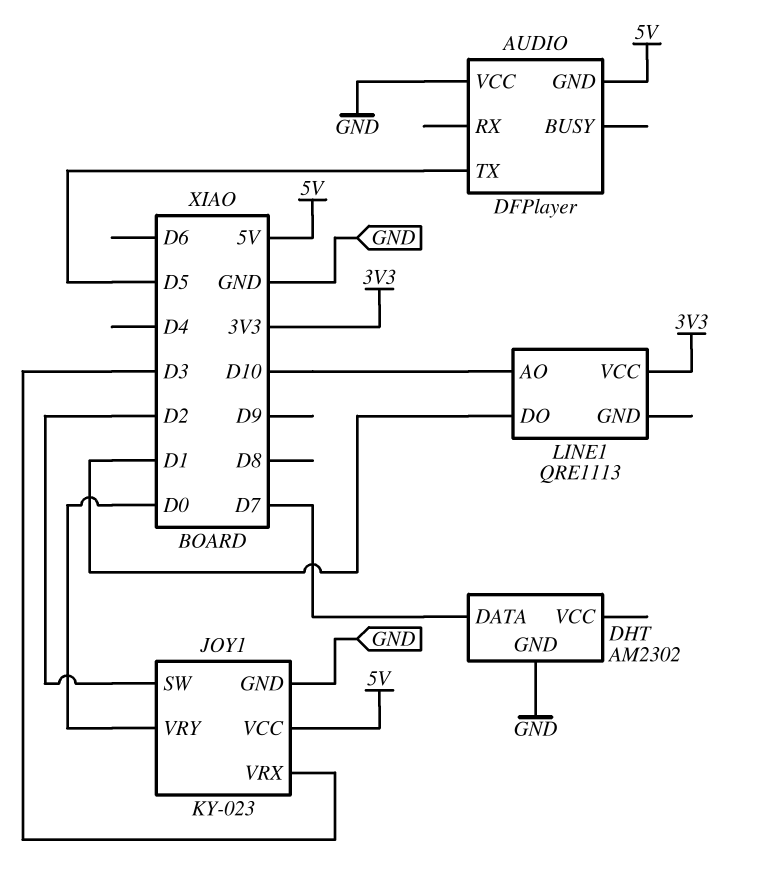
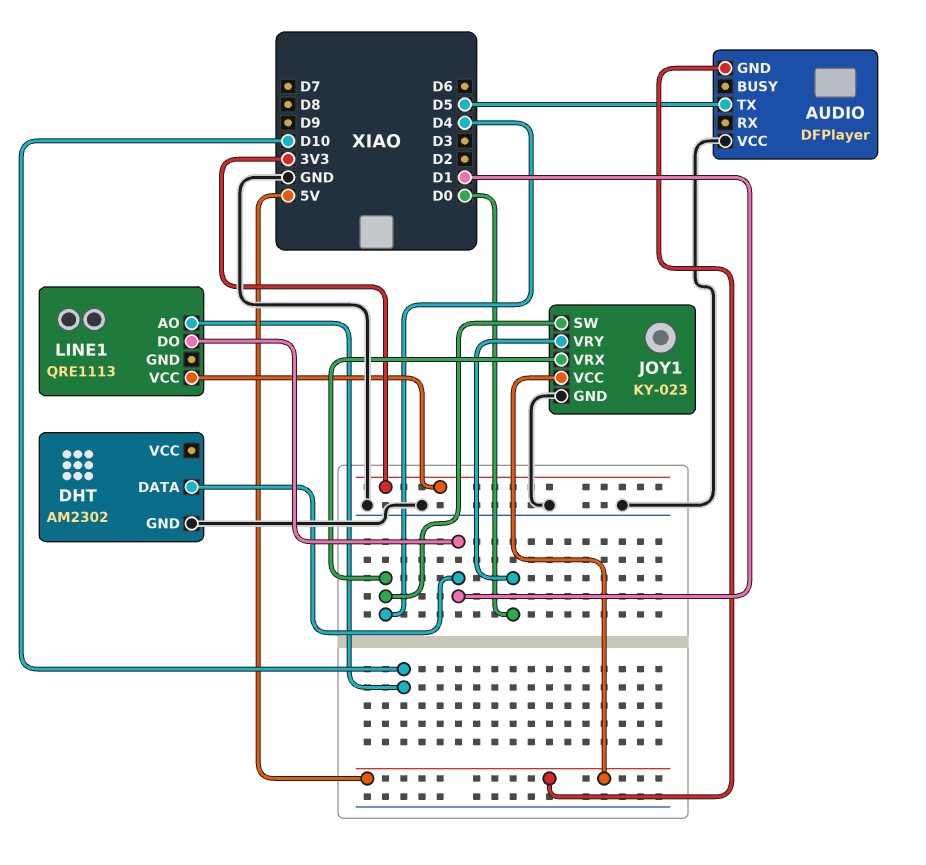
DHT pin DATA: D7 -> D1
JOY1 pin SW: D2 -> D4
JOY1 pin VRX: D3 -> D4

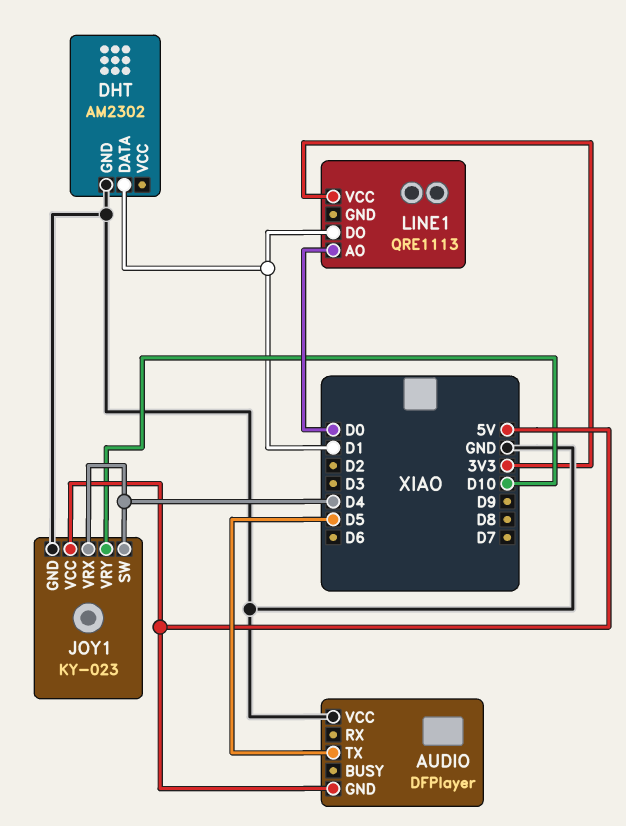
JOY1 pin VRY: D0 -> D10
LINE1 pin AO: D10 -> D0

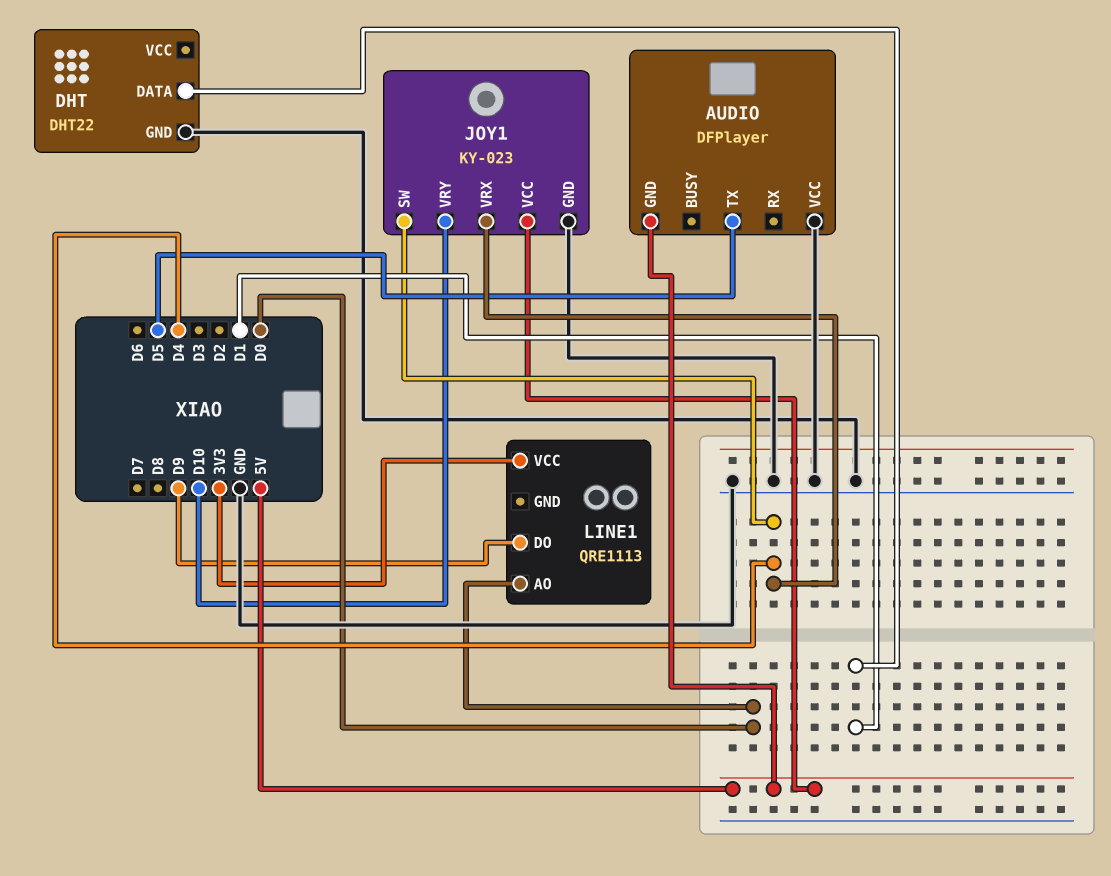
DHT: AM2302 -> DHT22
LINE1 pin DO: D1 -> D9

